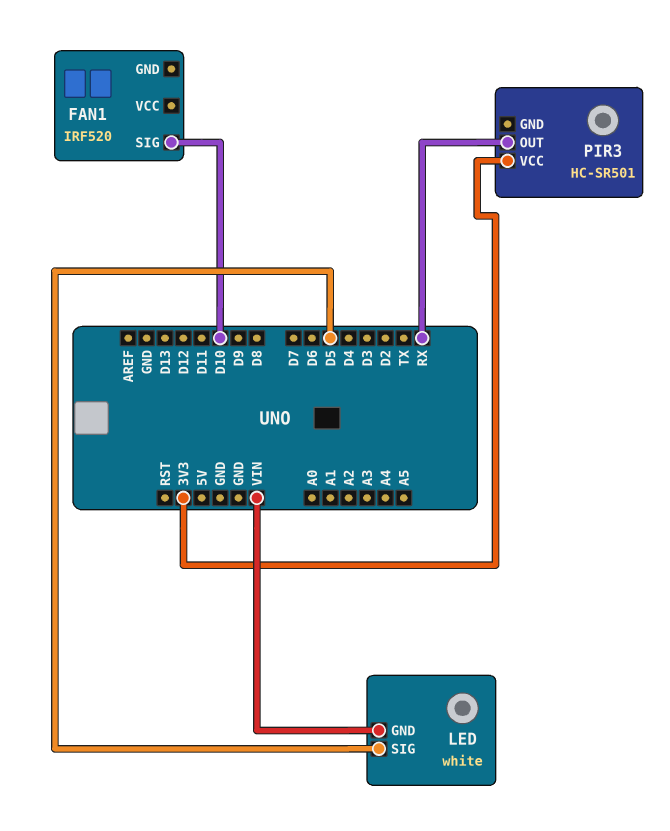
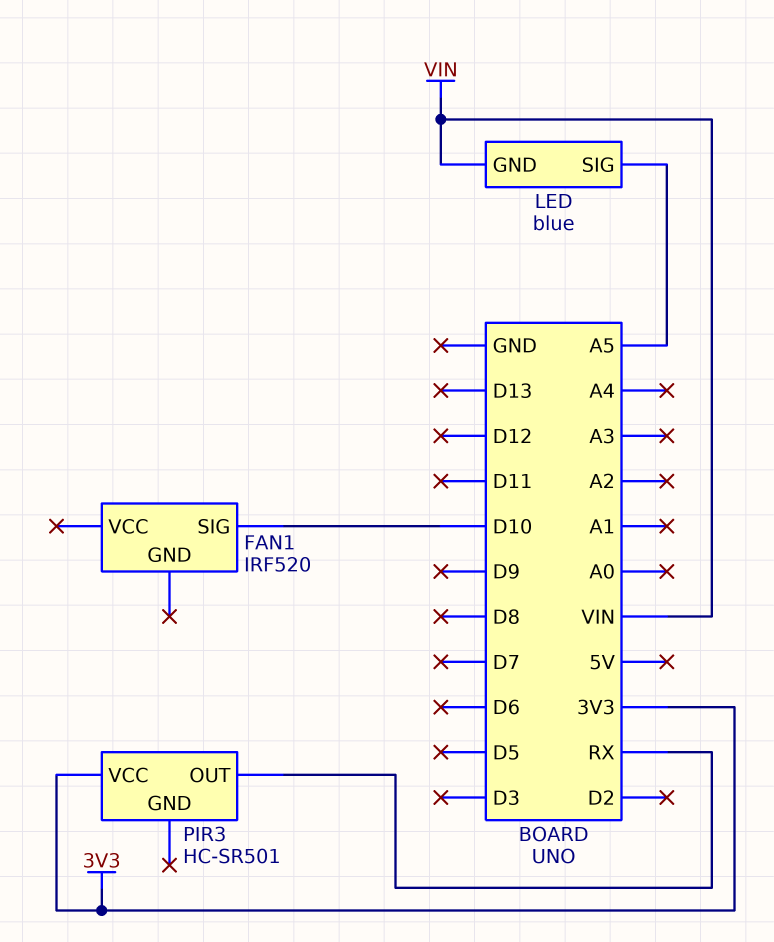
LED: white -> blue
LED pin SIG: D5 -> A5

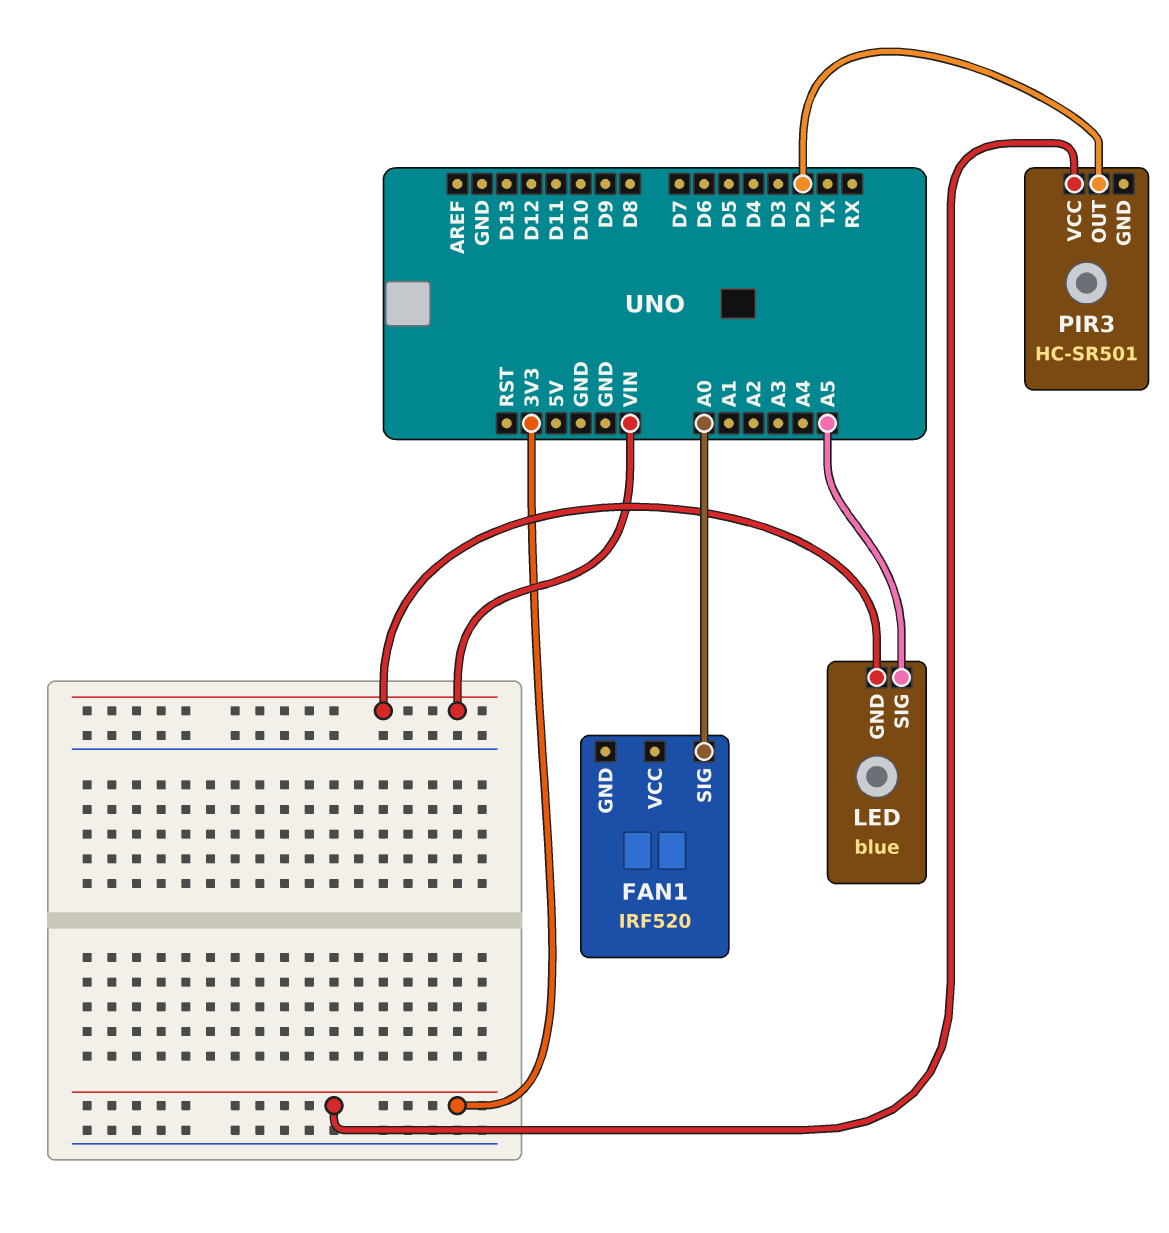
FAN1 pin SIG: D10 -> A0
PIR3 pin OUT: RX -> D2

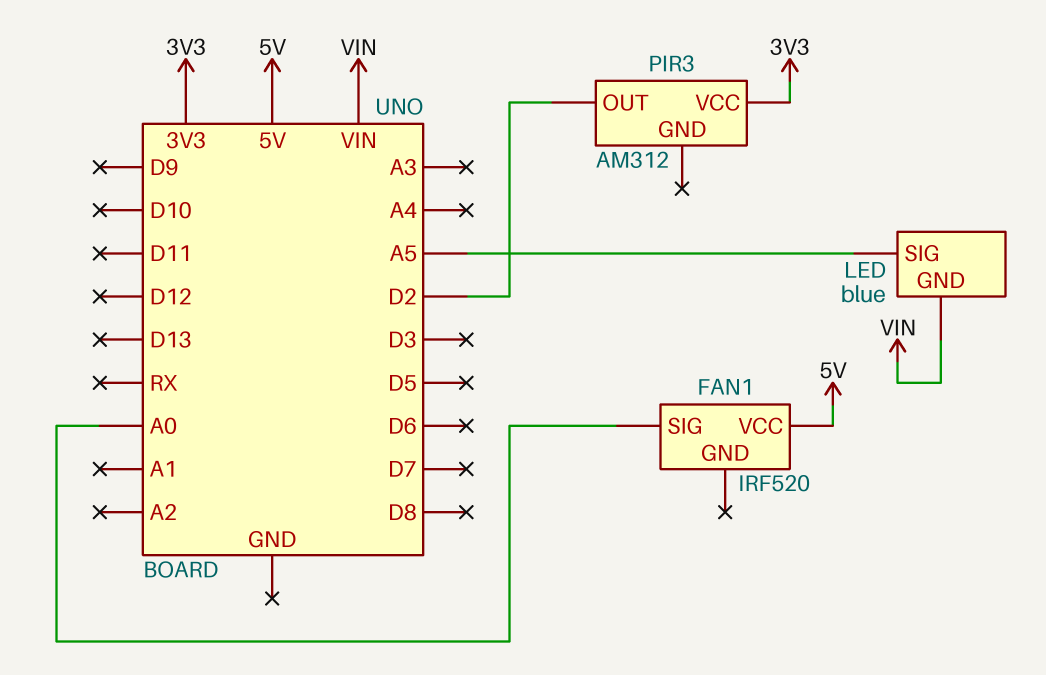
FAN1 pin VCC: none -> 5V
PIR3: HC-SR501 -> AM312

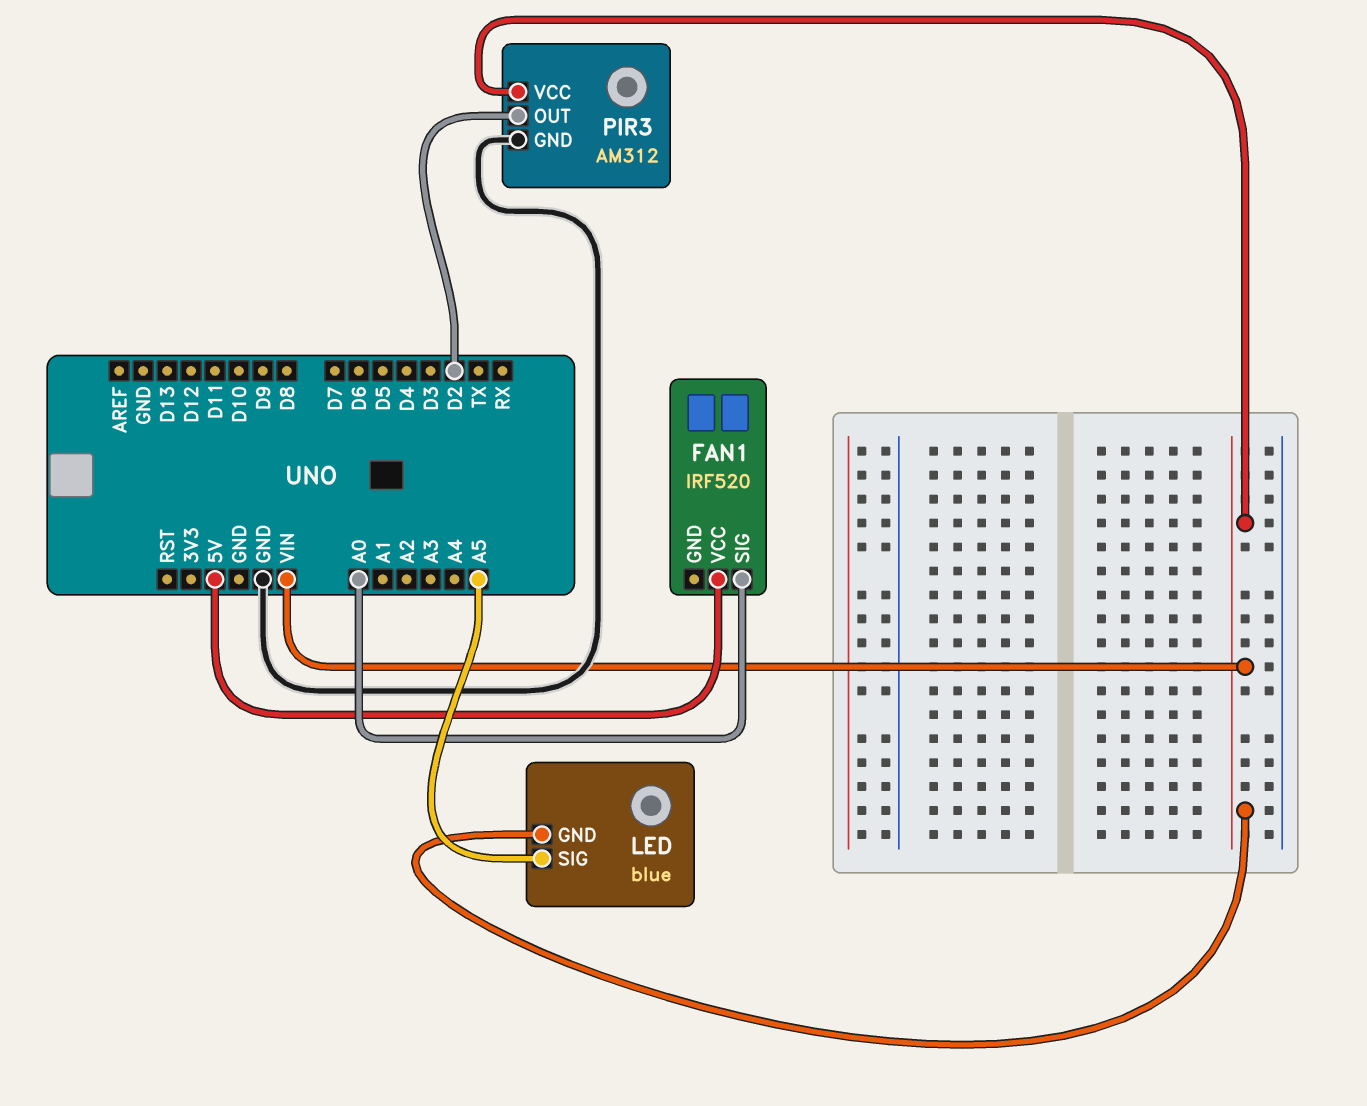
PIR3 pin GND: none -> GND
PIR3 pin VCC: 3V3 -> VIN

